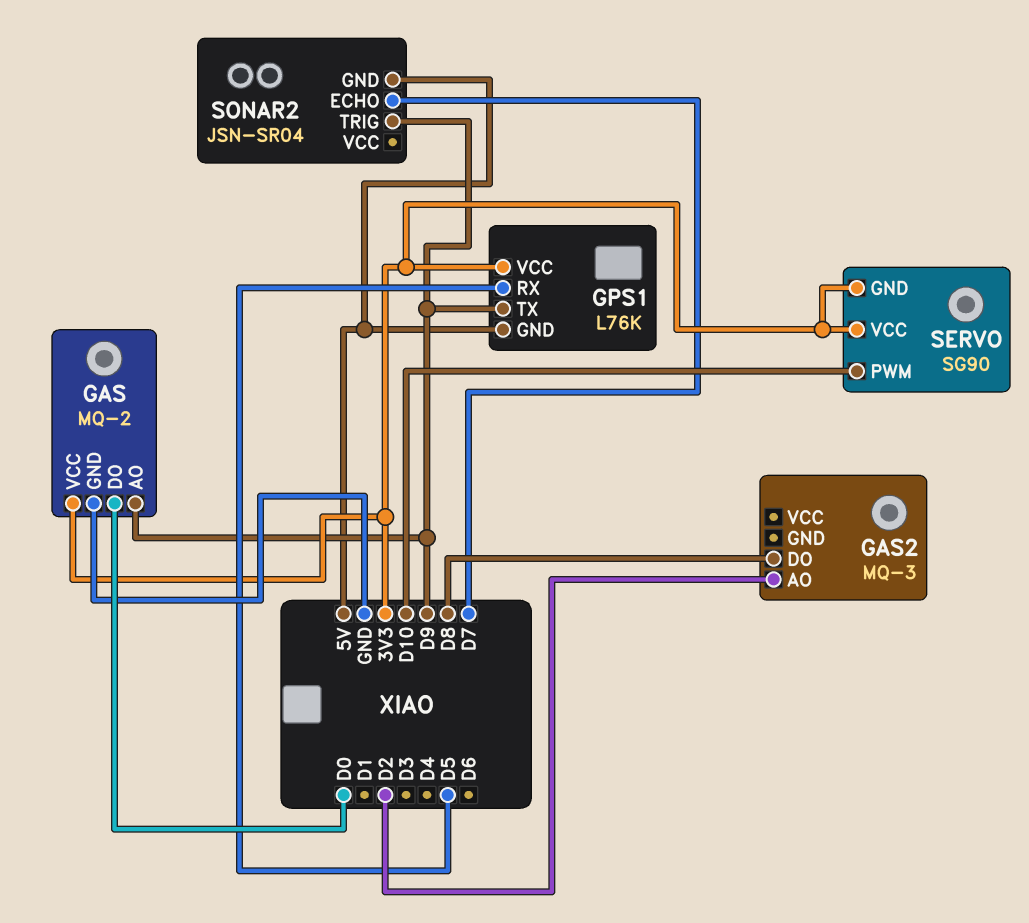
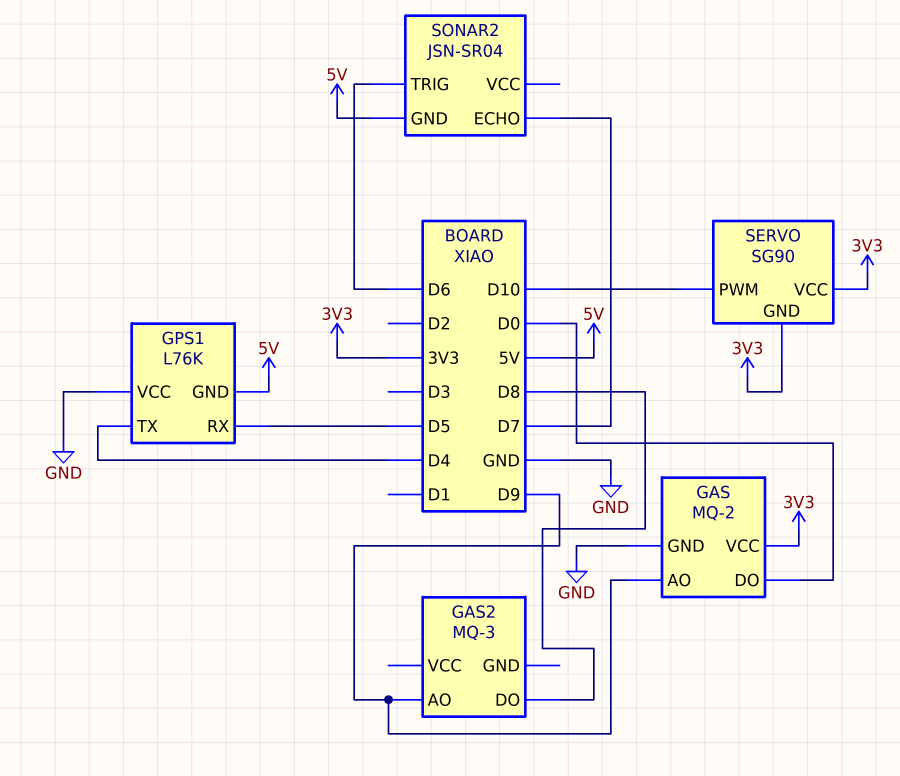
GAS2 pin AO: D2 -> D9
GPS1 pin TX: D9 -> D4
GPS1 pin VCC: 3V3 -> GND
SONAR2 pin TRIG: D9 -> D6

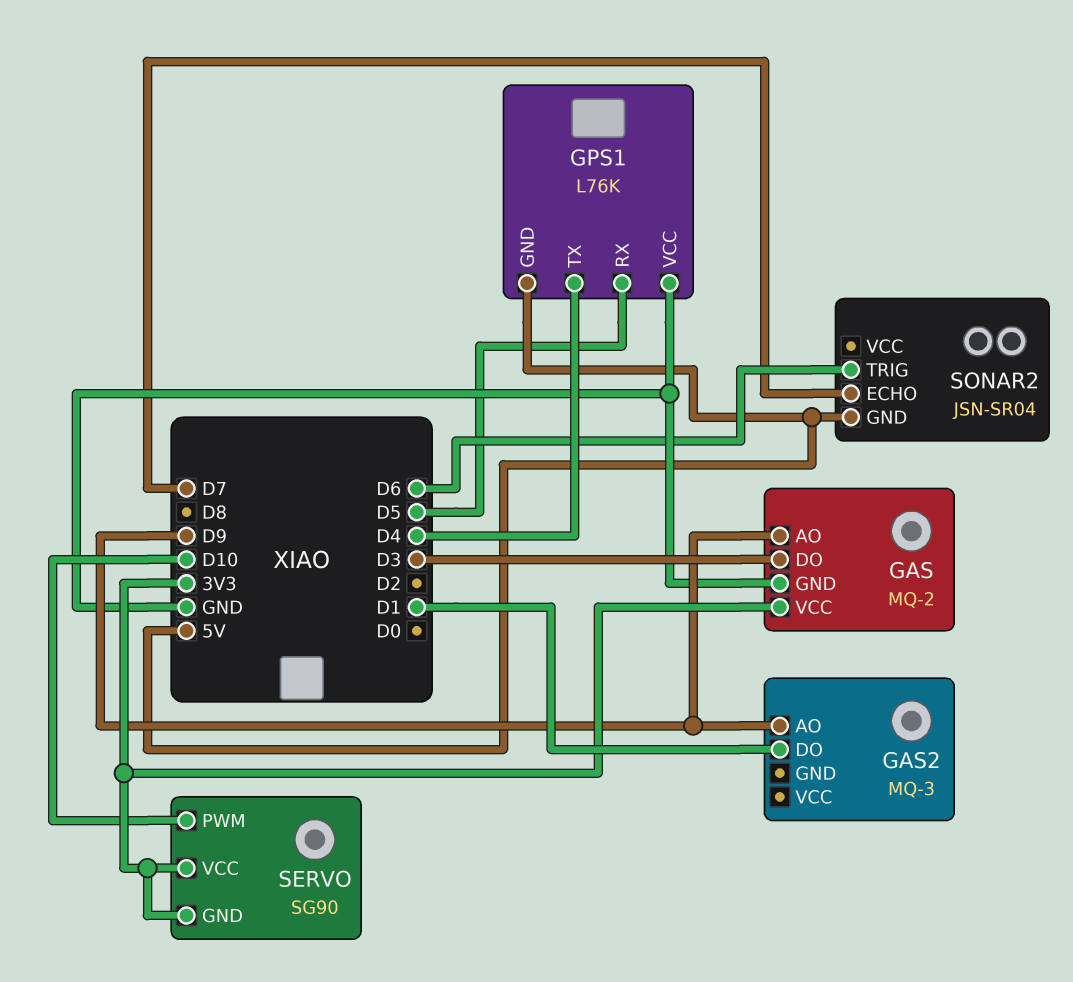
GAS pin DO: D0 -> D3
GAS2 pin DO: D8 -> D1

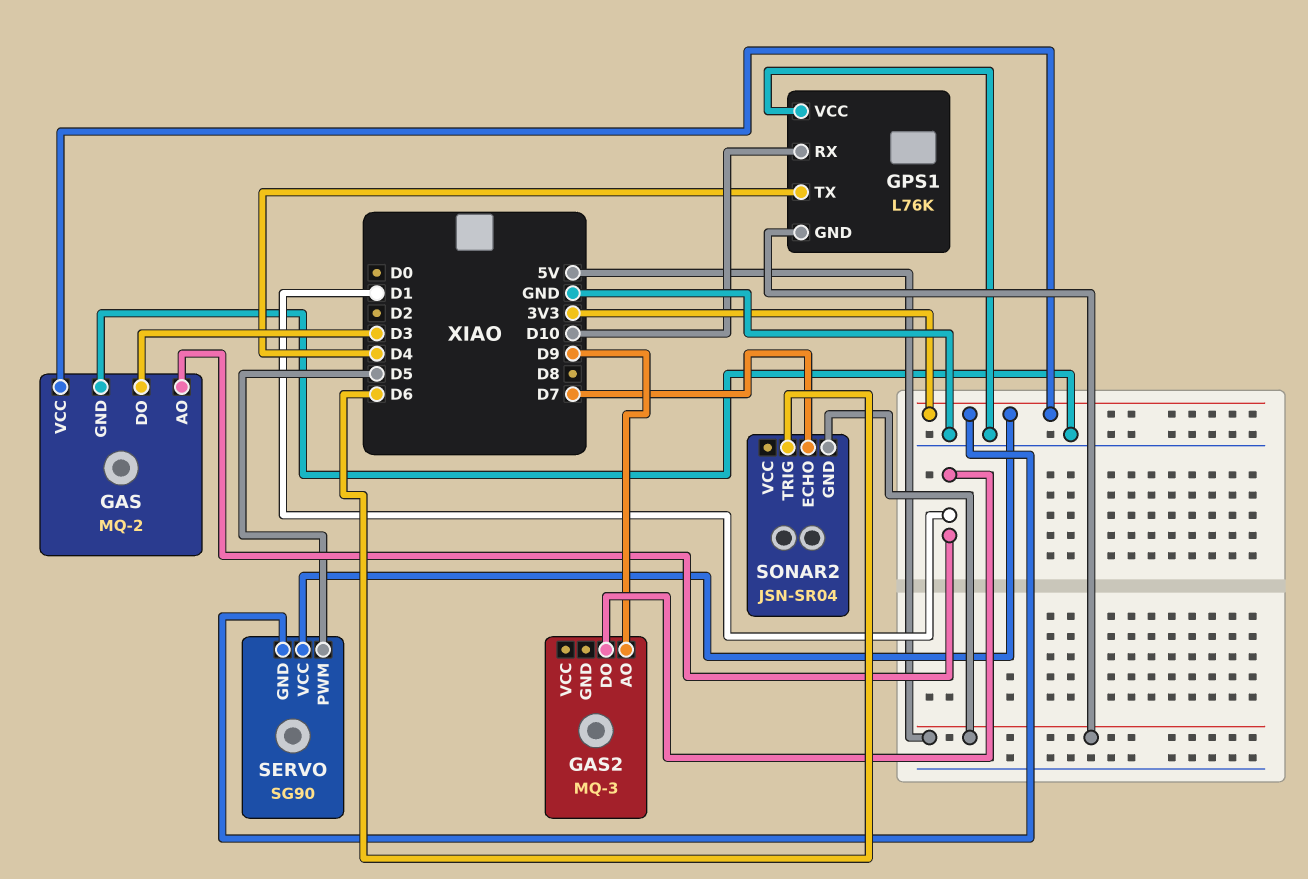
GAS pin AO: D9 -> D1
GPS1 pin RX: D5 -> D10
SERVO pin PWM: D10 -> D5

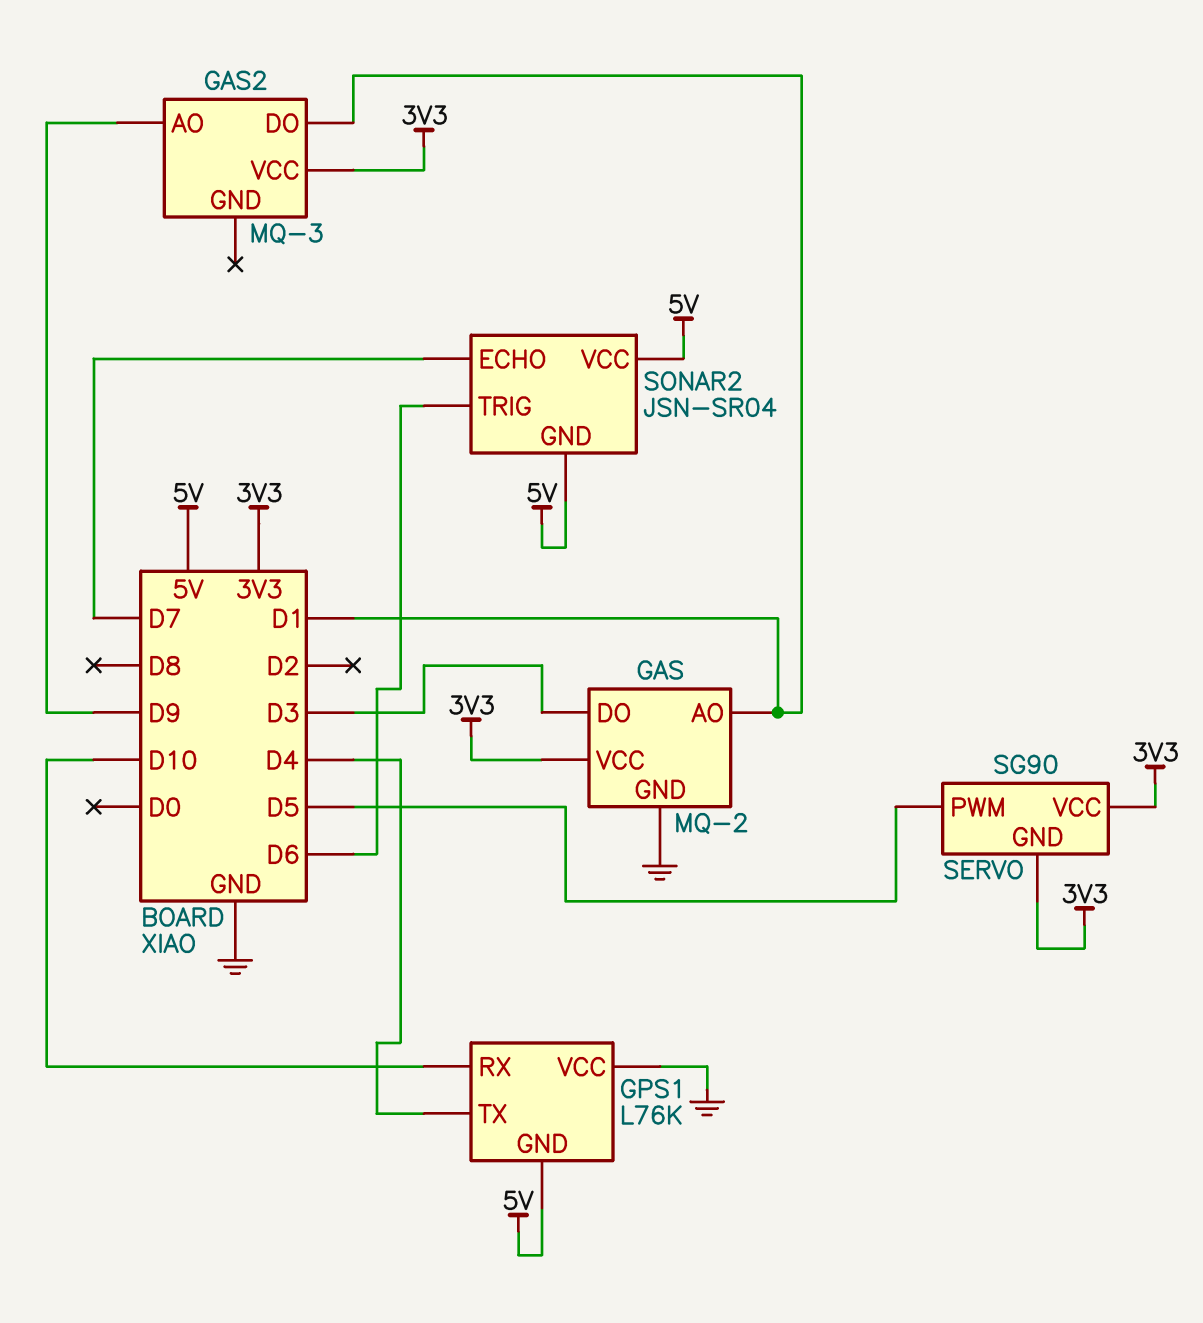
GAS2 pin VCC: none -> 3V3
SONAR2 pin VCC: none -> 5V

